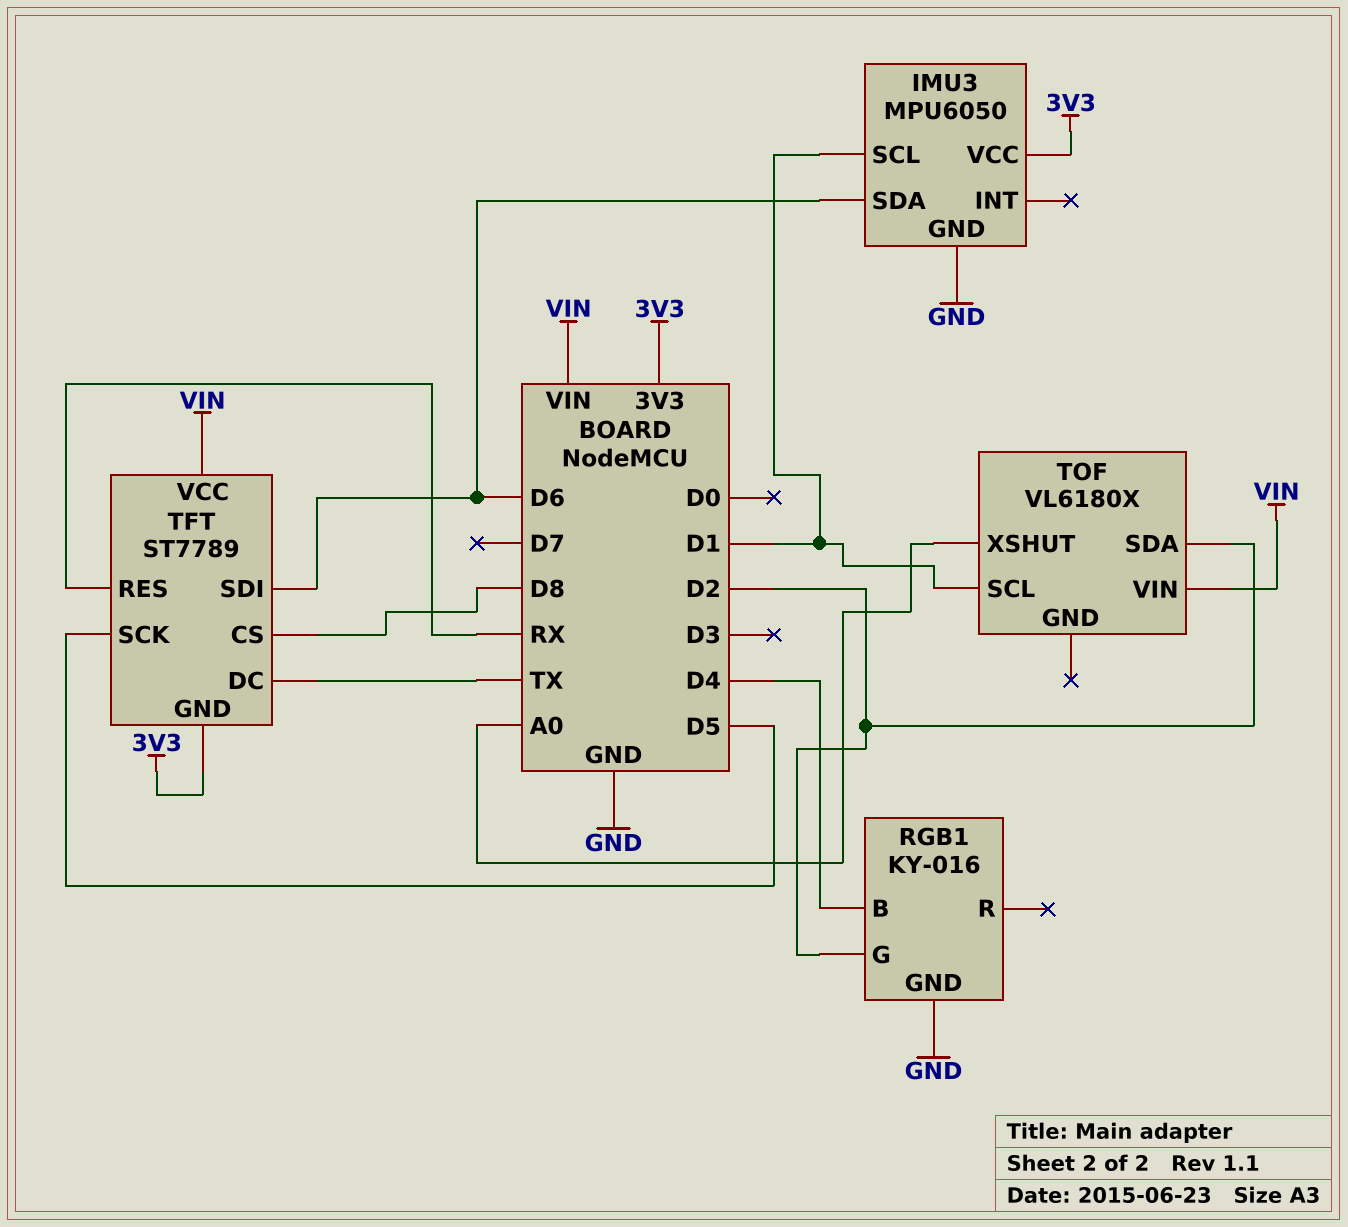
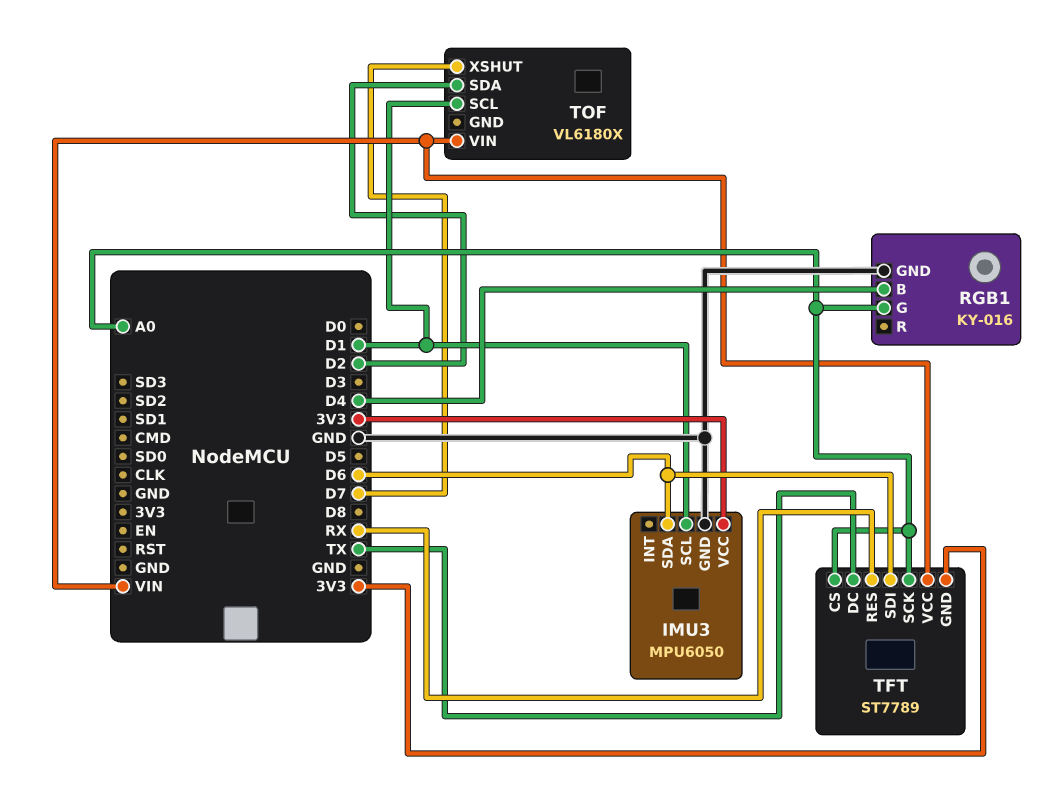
RGB1 pin G: D2 -> A0
TFT pin CS: D8 -> A0
TFT pin SCK: D5 -> A0
TOF pin XSHUT: A0 -> D7

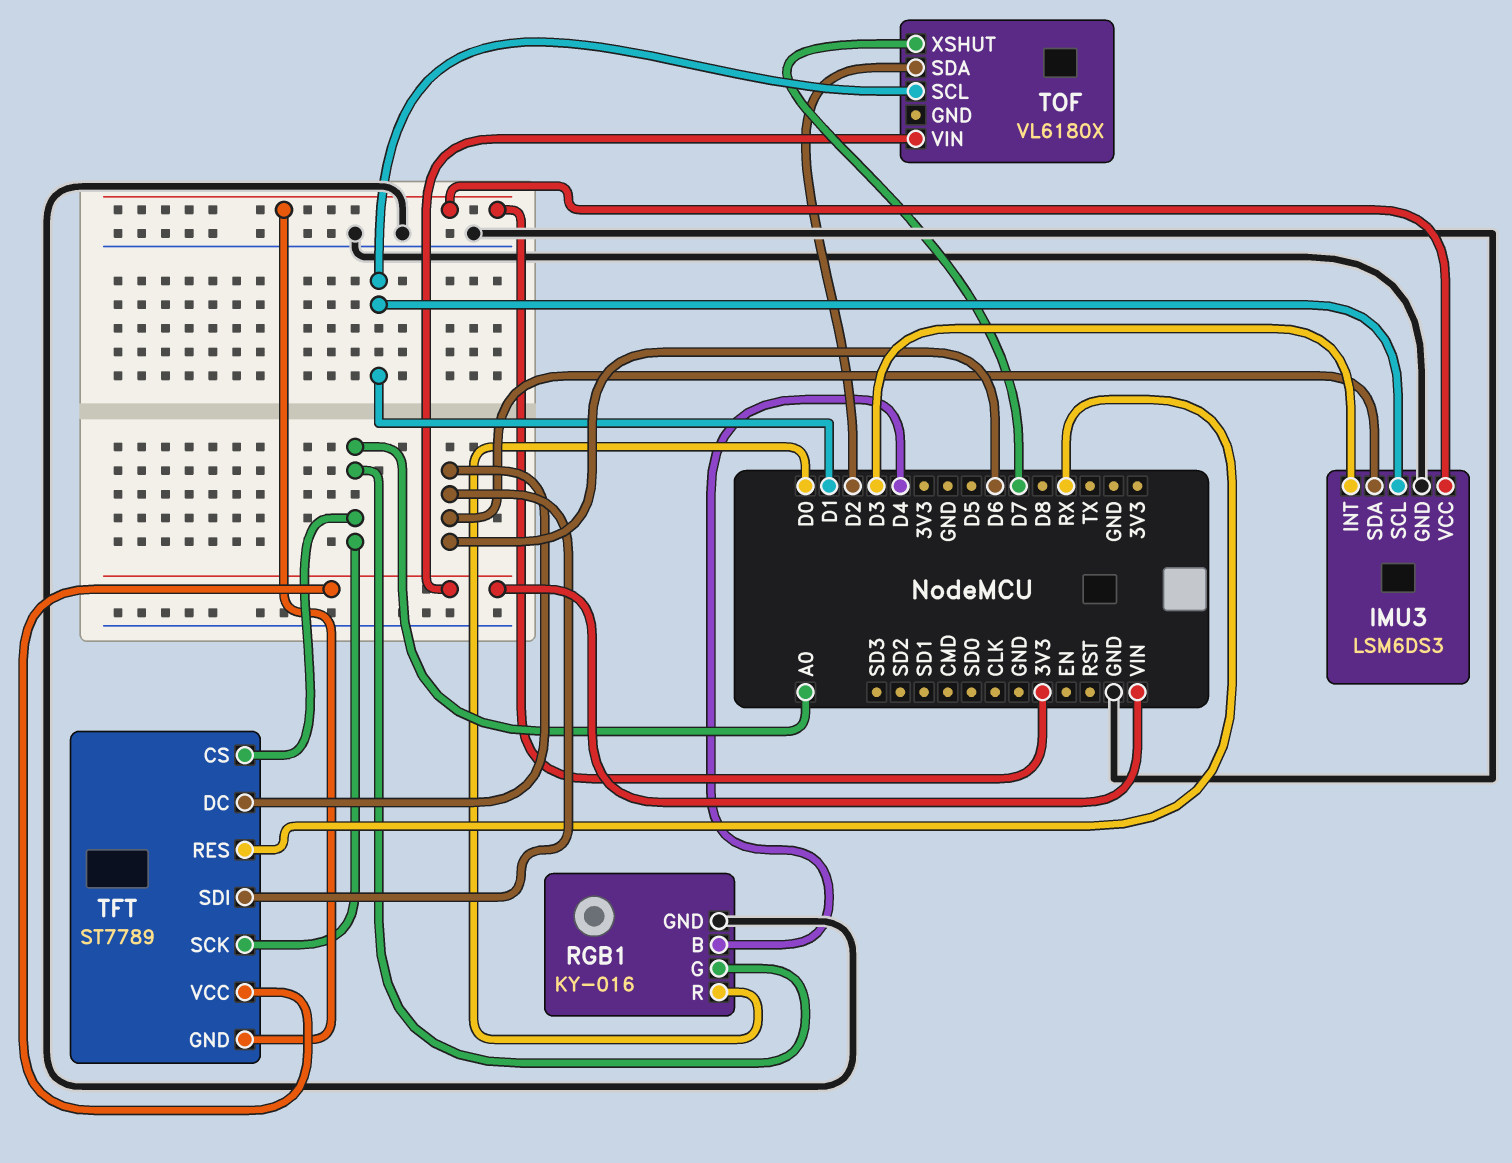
IMU3: MPU6050 -> LSM6DS3
IMU3 pin INT: none -> D3
RGB1 pin R: none -> D0
TFT pin DC: TX -> D6

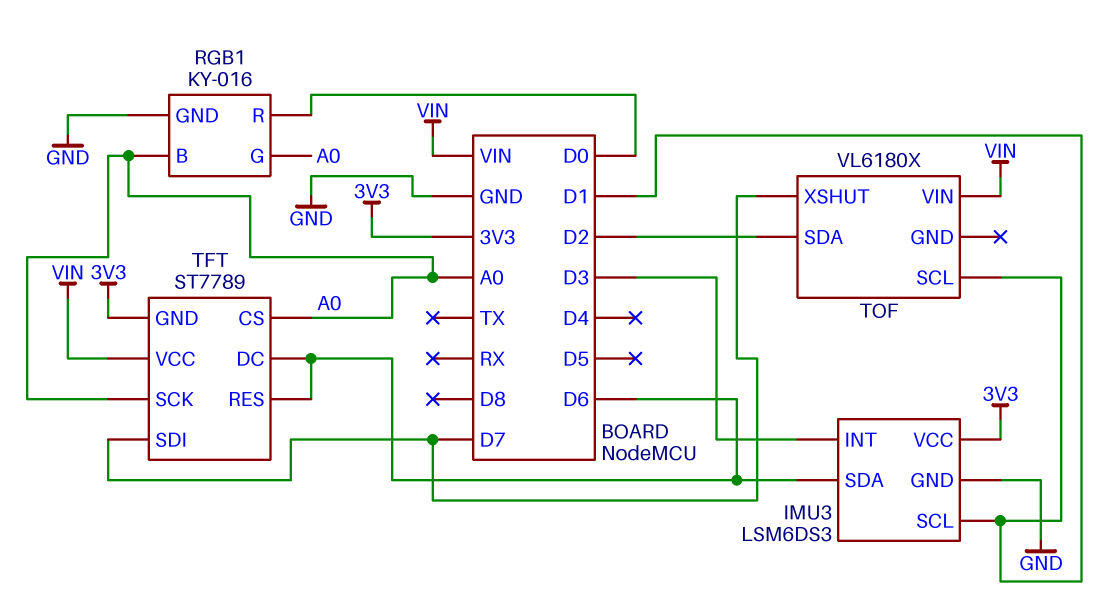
RGB1 pin B: D4 -> A0
TFT pin RES: RX -> D6
TFT pin SDI: D6 -> D7

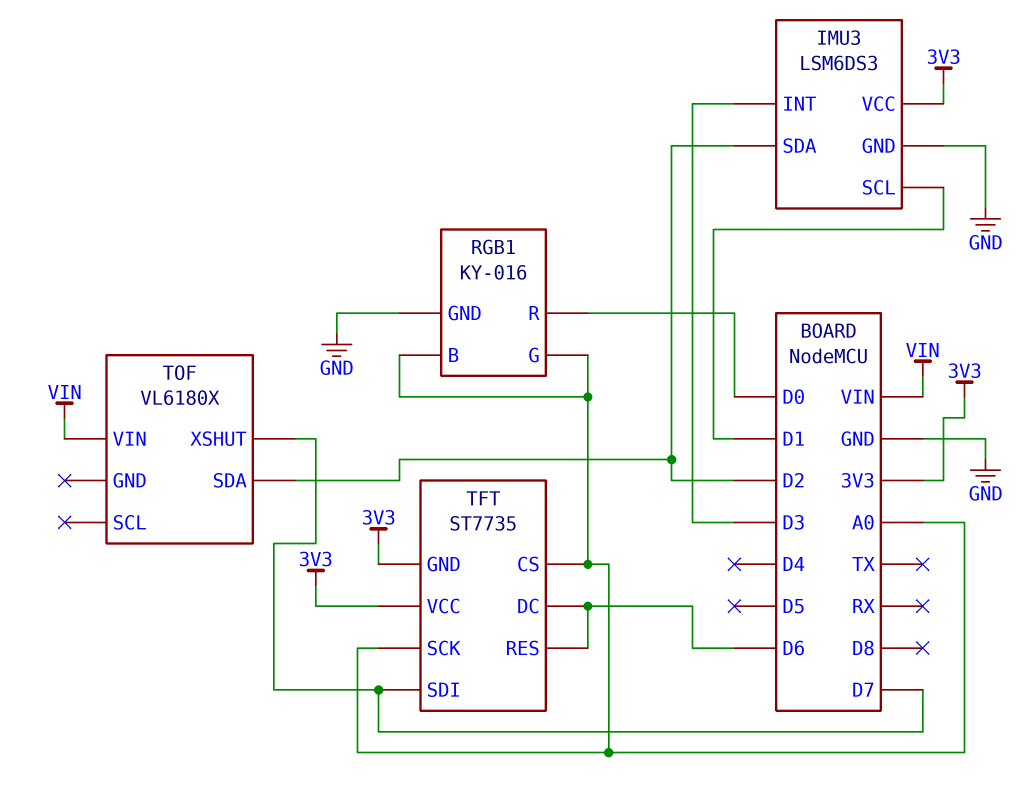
IMU3 pin SDA: D6 -> D2
TFT: ST7789 -> ST7735
TFT pin VCC: VIN -> 3V3
TOF pin SCL: D1 -> none

